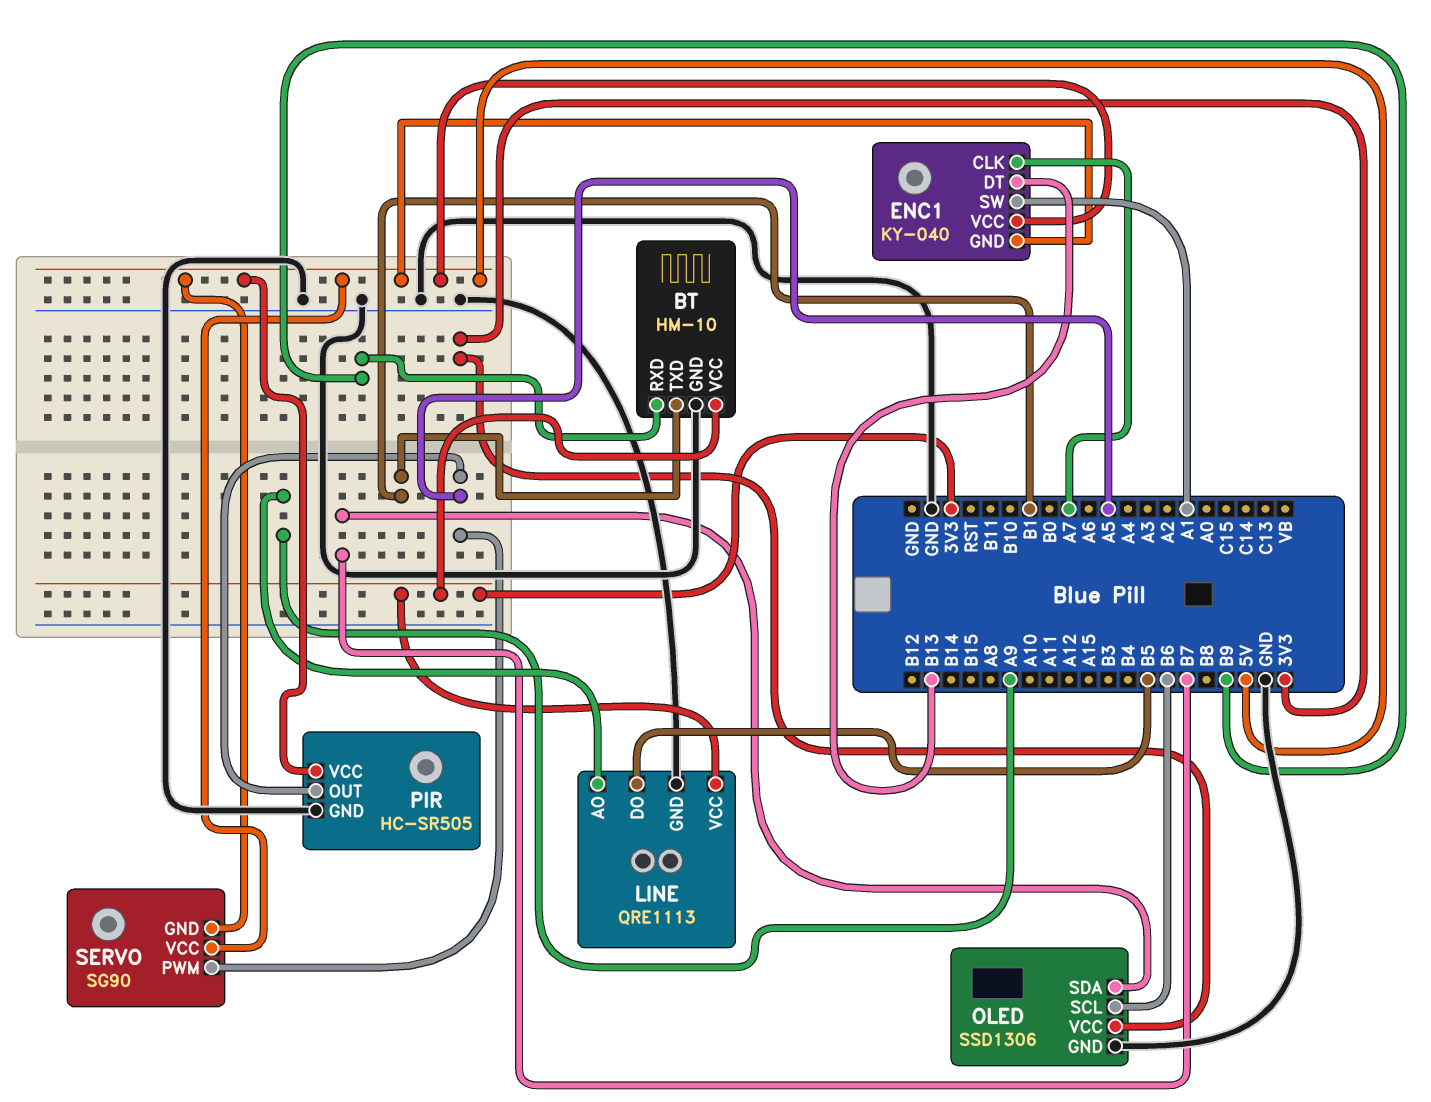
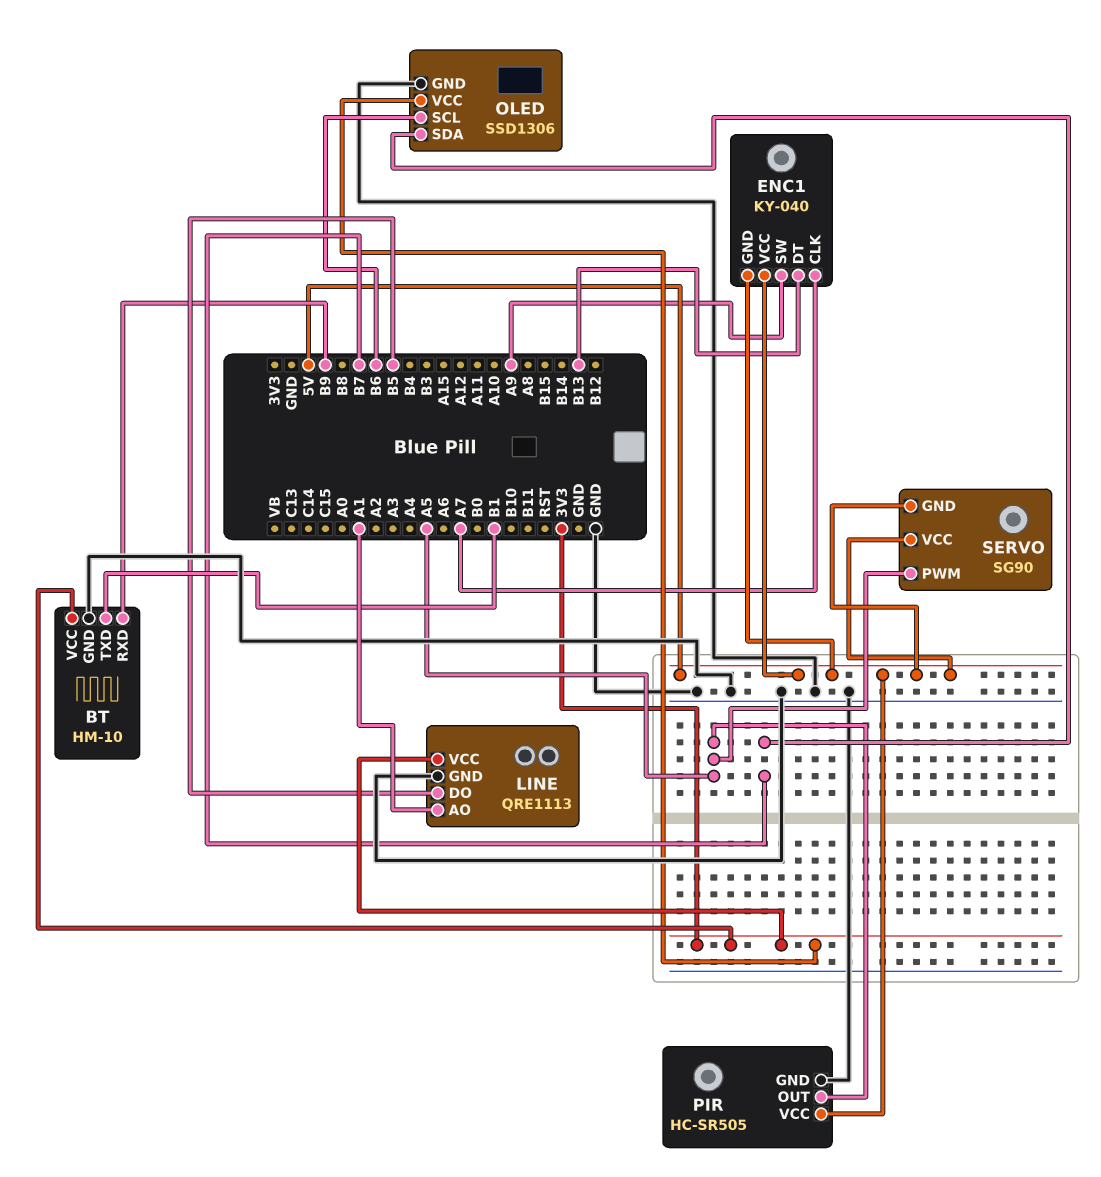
ENC1 pin SW: A1 -> A9
LINE pin AO: A9 -> A1

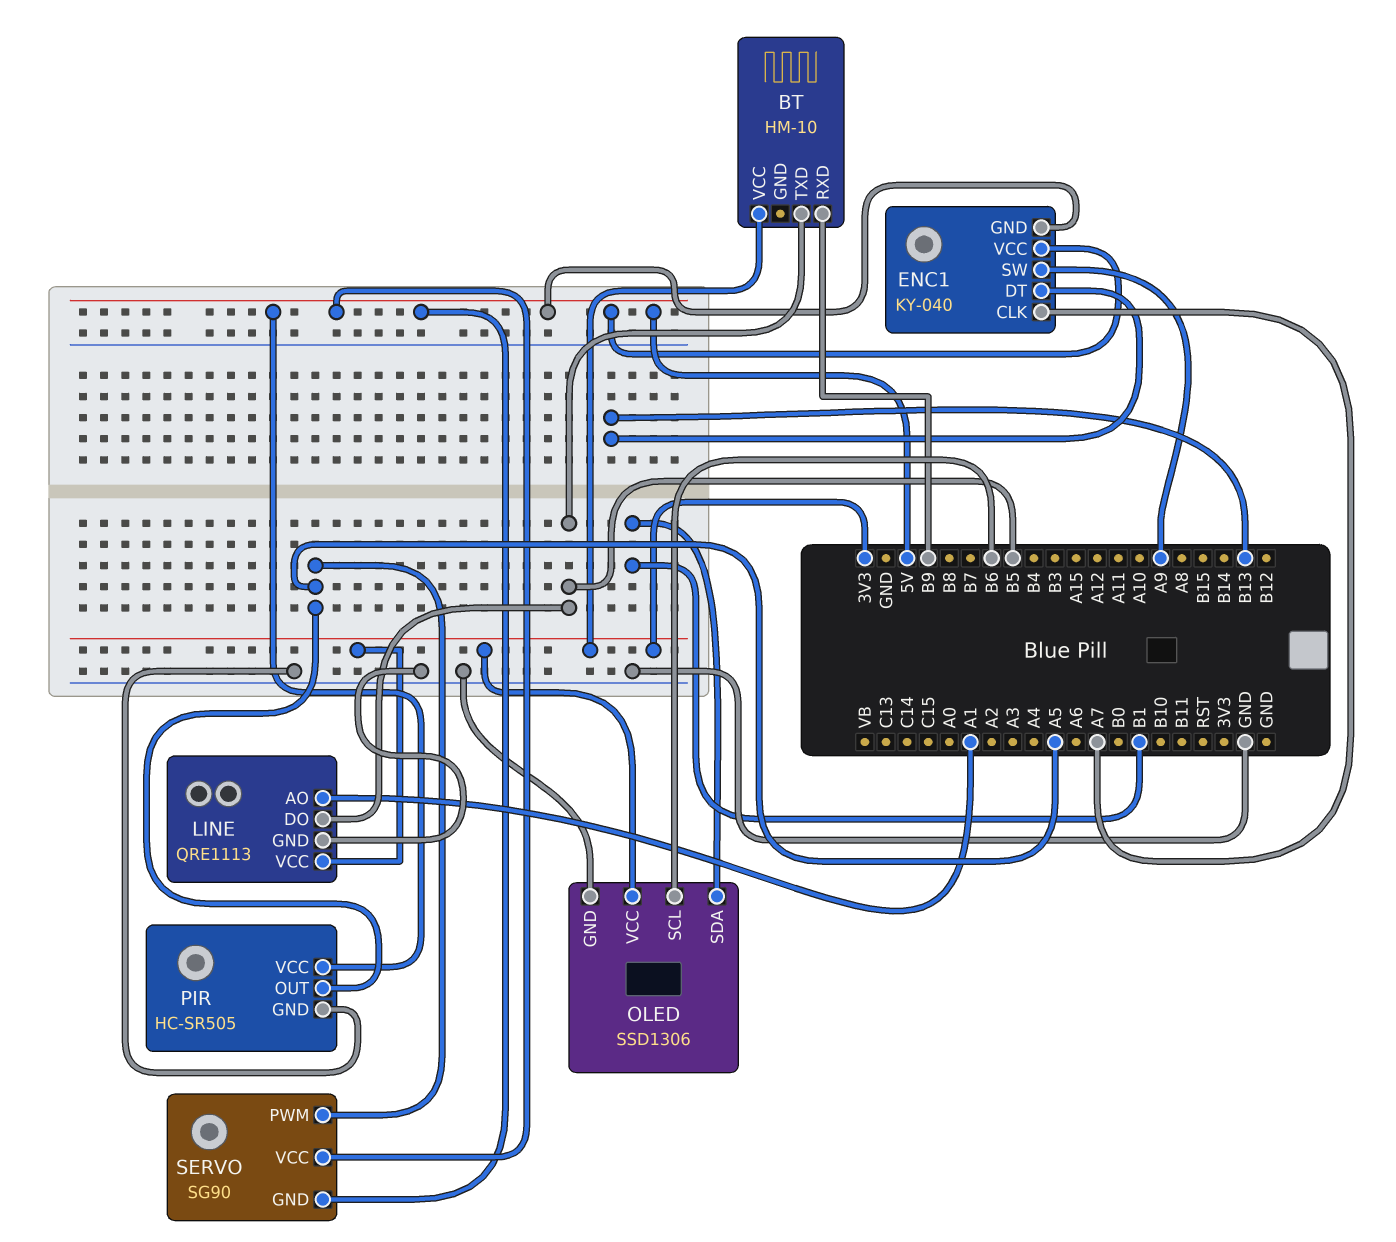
BT pin GND: GND -> none
BT pin TXD: B1 -> B5
OLED pin SDA: B7 -> B1

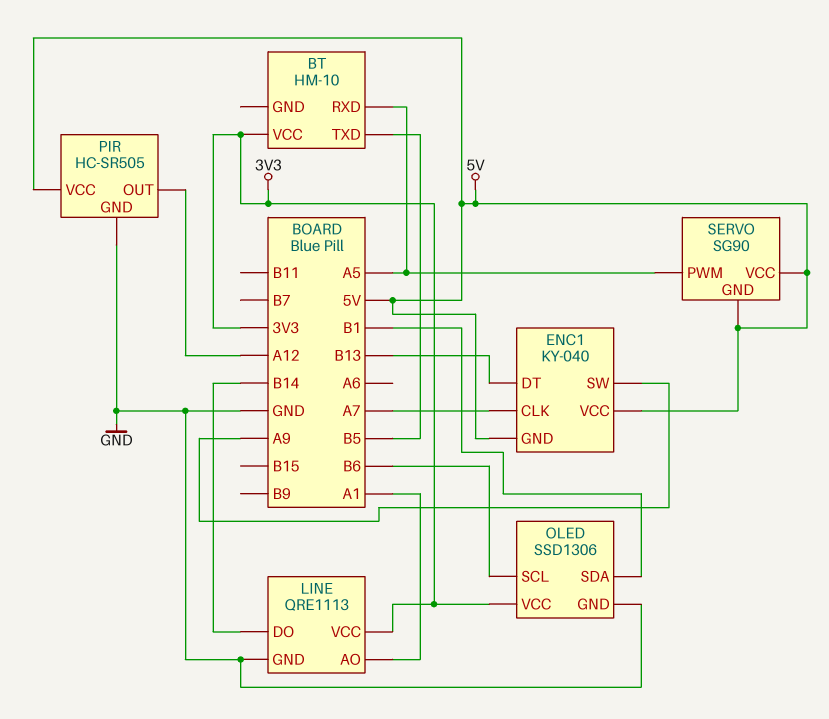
BT pin RXD: B9 -> A5
LINE pin DO: B5 -> B14
PIR pin OUT: A5 -> A12

